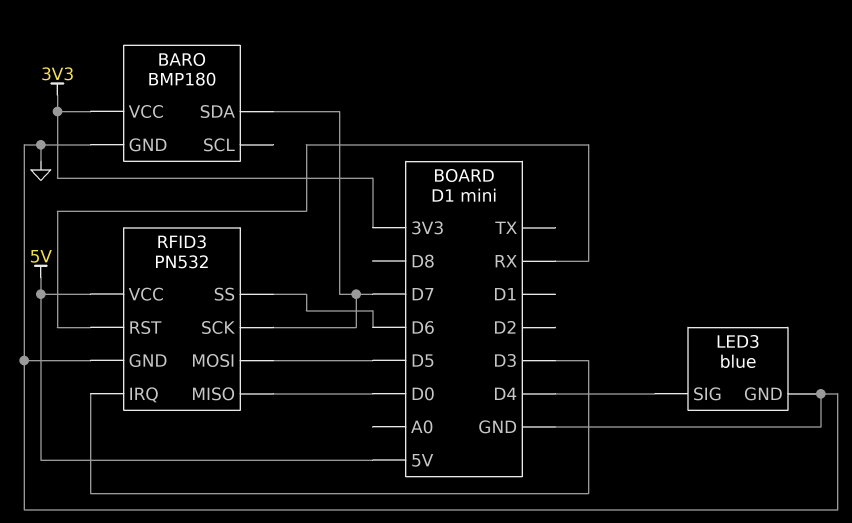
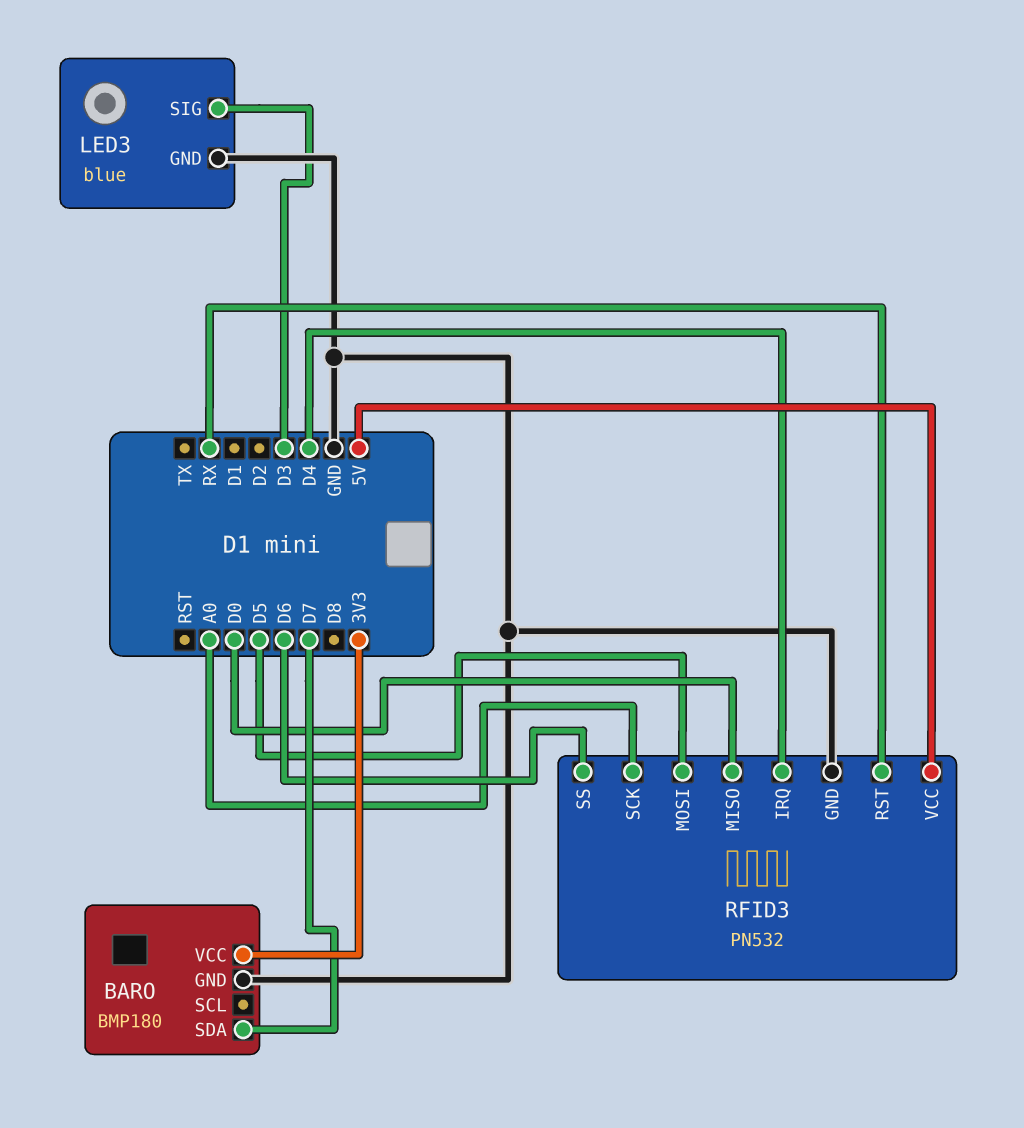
LED3 pin SIG: D4 -> D3
RFID3 pin IRQ: D3 -> D4
RFID3 pin SCK: D7 -> A0

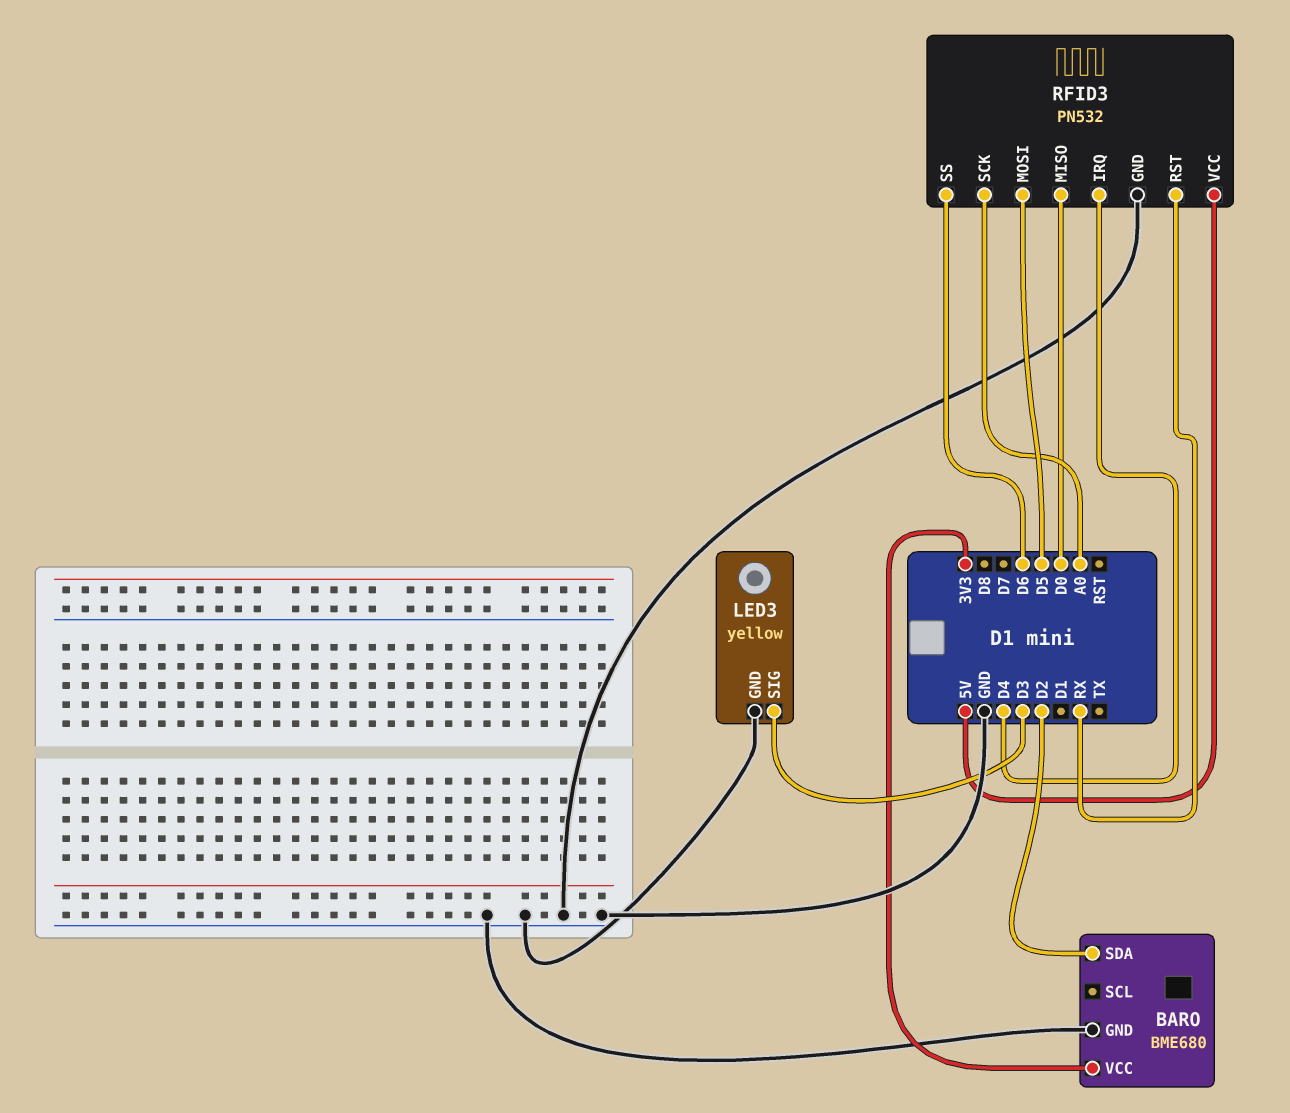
BARO: BMP180 -> BME680
BARO pin SDA: D7 -> D2
LED3: blue -> yellow

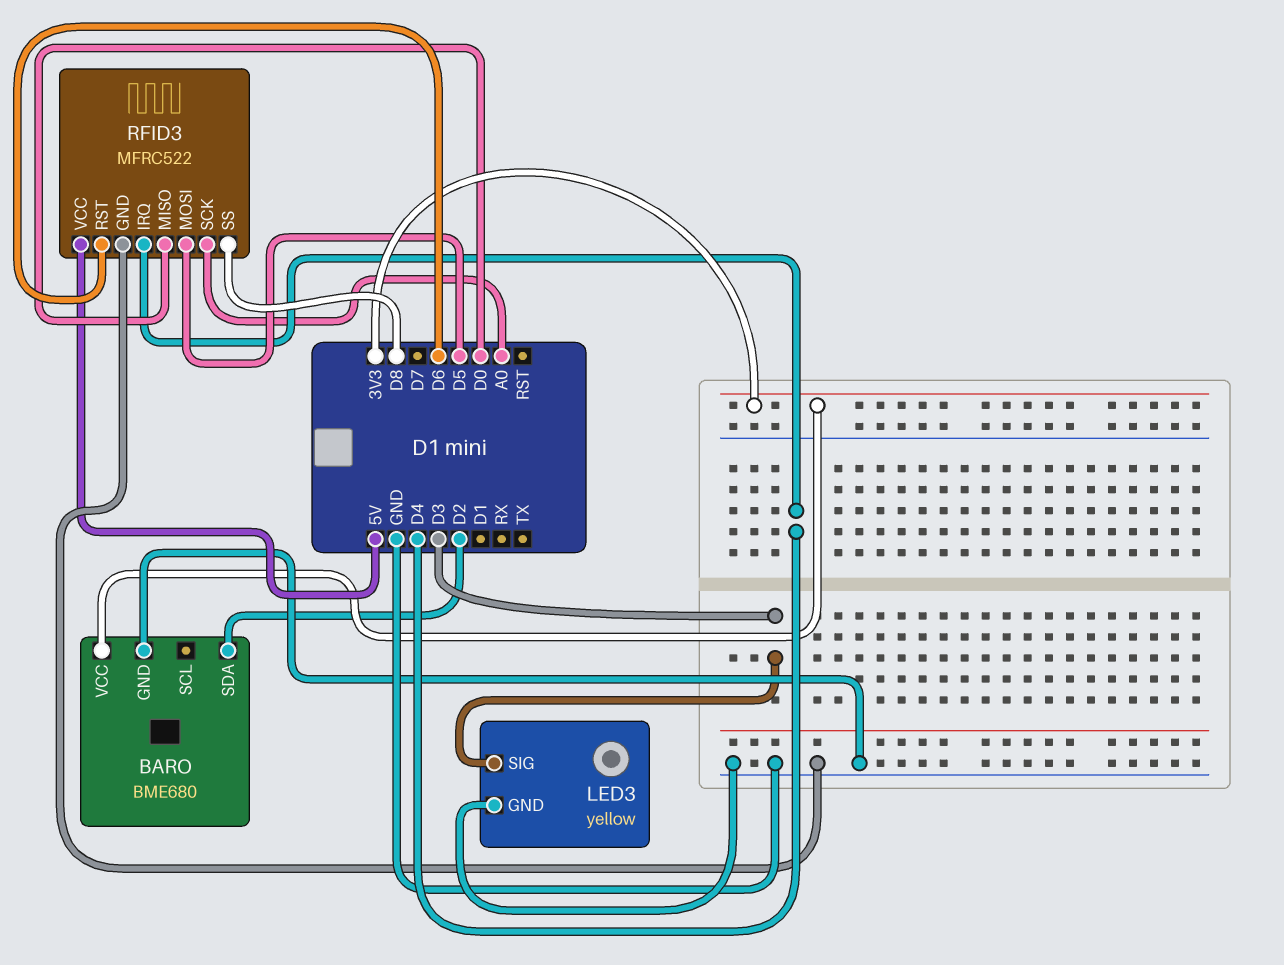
RFID3: PN532 -> MFRC522
RFID3 pin RST: RX -> D6
RFID3 pin SS: D6 -> D8

